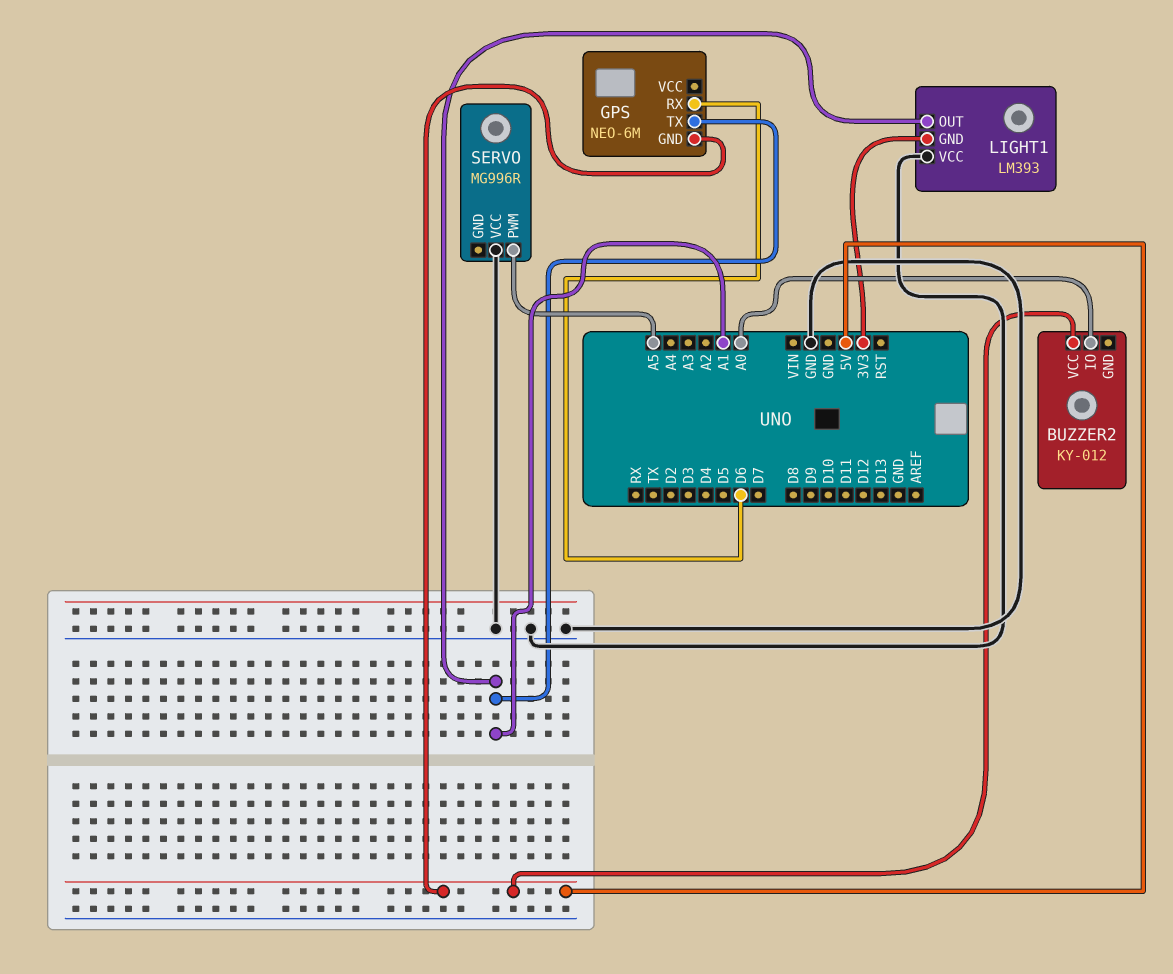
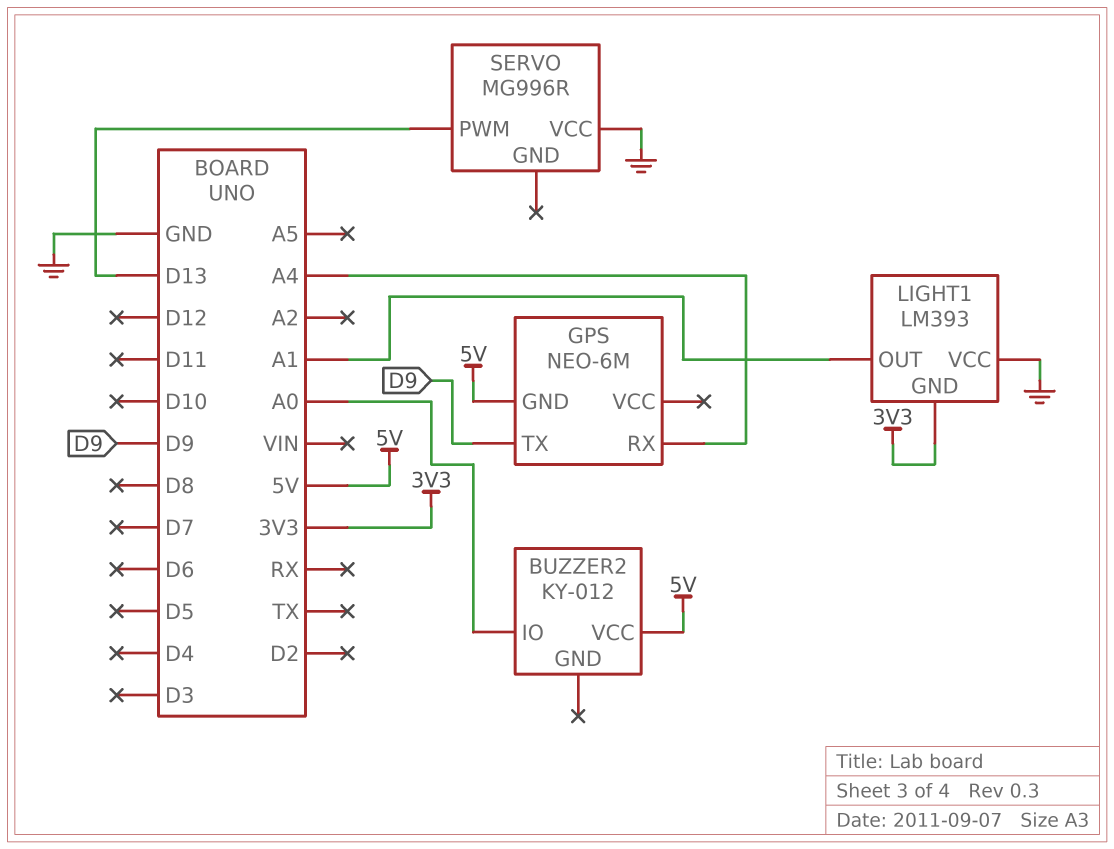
GPS pin RX: D6 -> A4
GPS pin TX: A1 -> D9
SERVO pin PWM: A5 -> D13

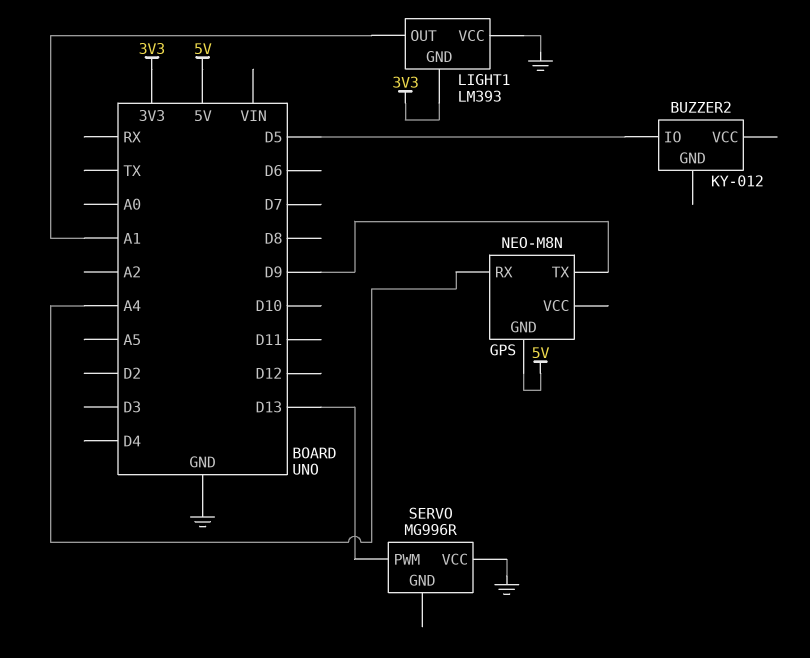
BUZZER2 pin IO: A0 -> D5
BUZZER2 pin VCC: 5V -> none
GPS: NEO-6M -> NEO-M8N

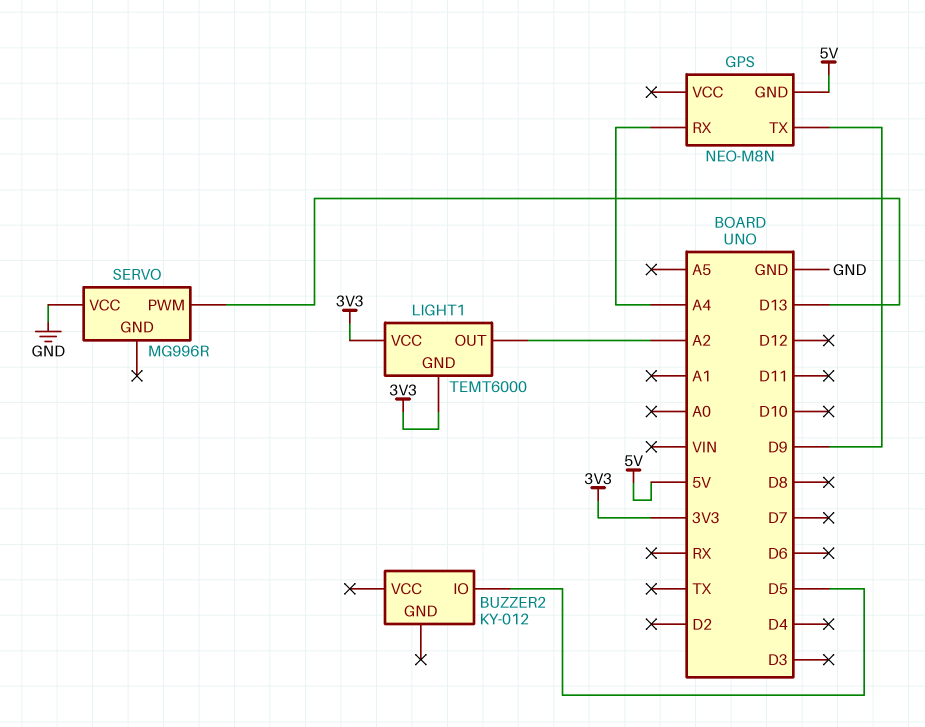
LIGHT1: LM393 -> TEMT6000
LIGHT1 pin OUT: A1 -> A2
LIGHT1 pin VCC: GND -> 3V3

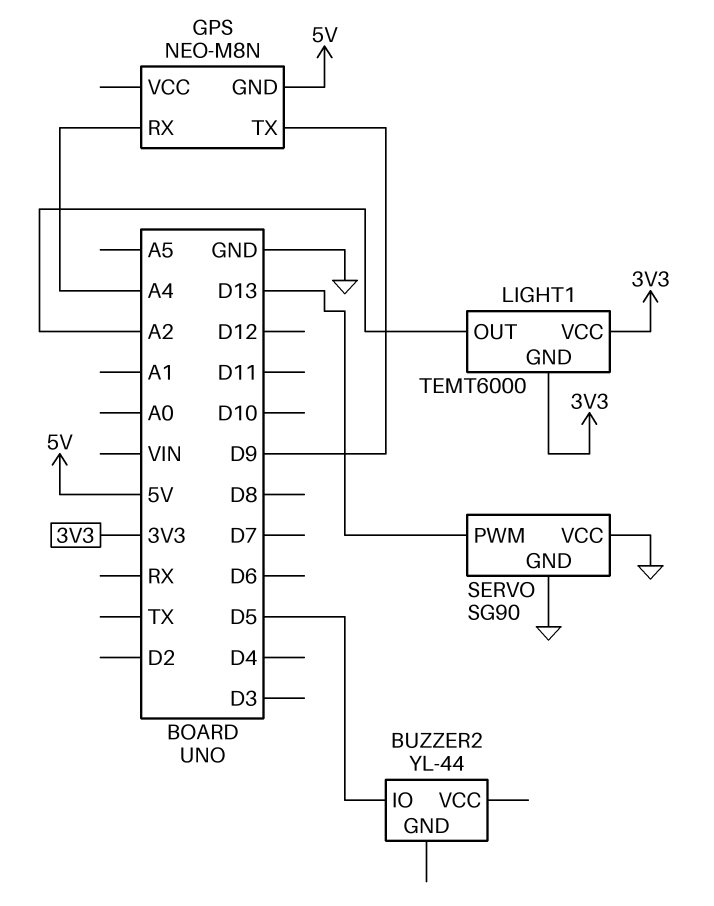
BUZZER2: KY-012 -> YL-44
SERVO: MG996R -> SG90
SERVO pin GND: none -> GND

